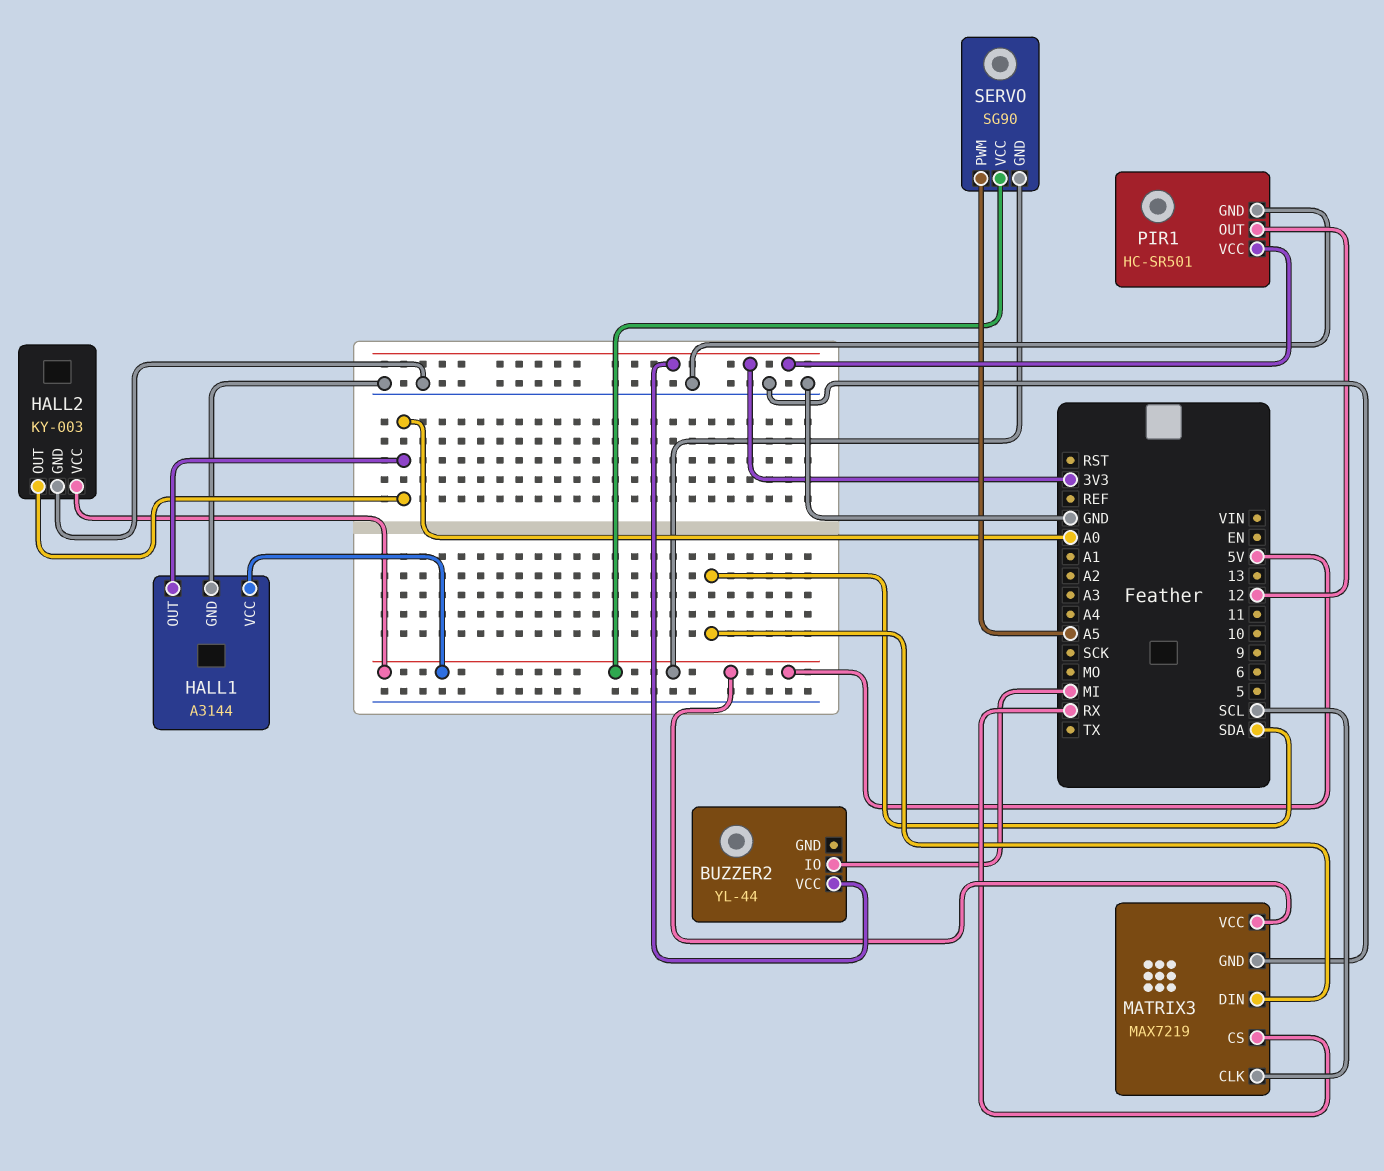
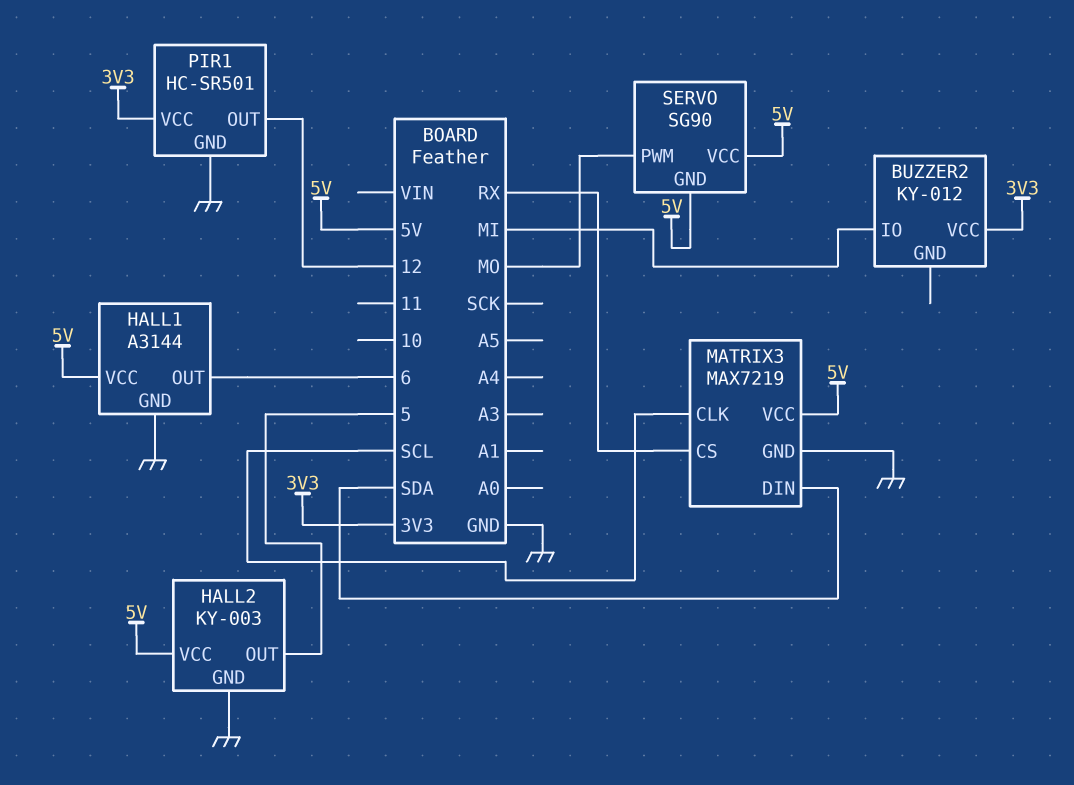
BUZZER2: YL-44 -> KY-012
HALL1 pin OUT: A0 -> 6
HALL2 pin OUT: A0 -> 5
SERVO pin PWM: A5 -> MO

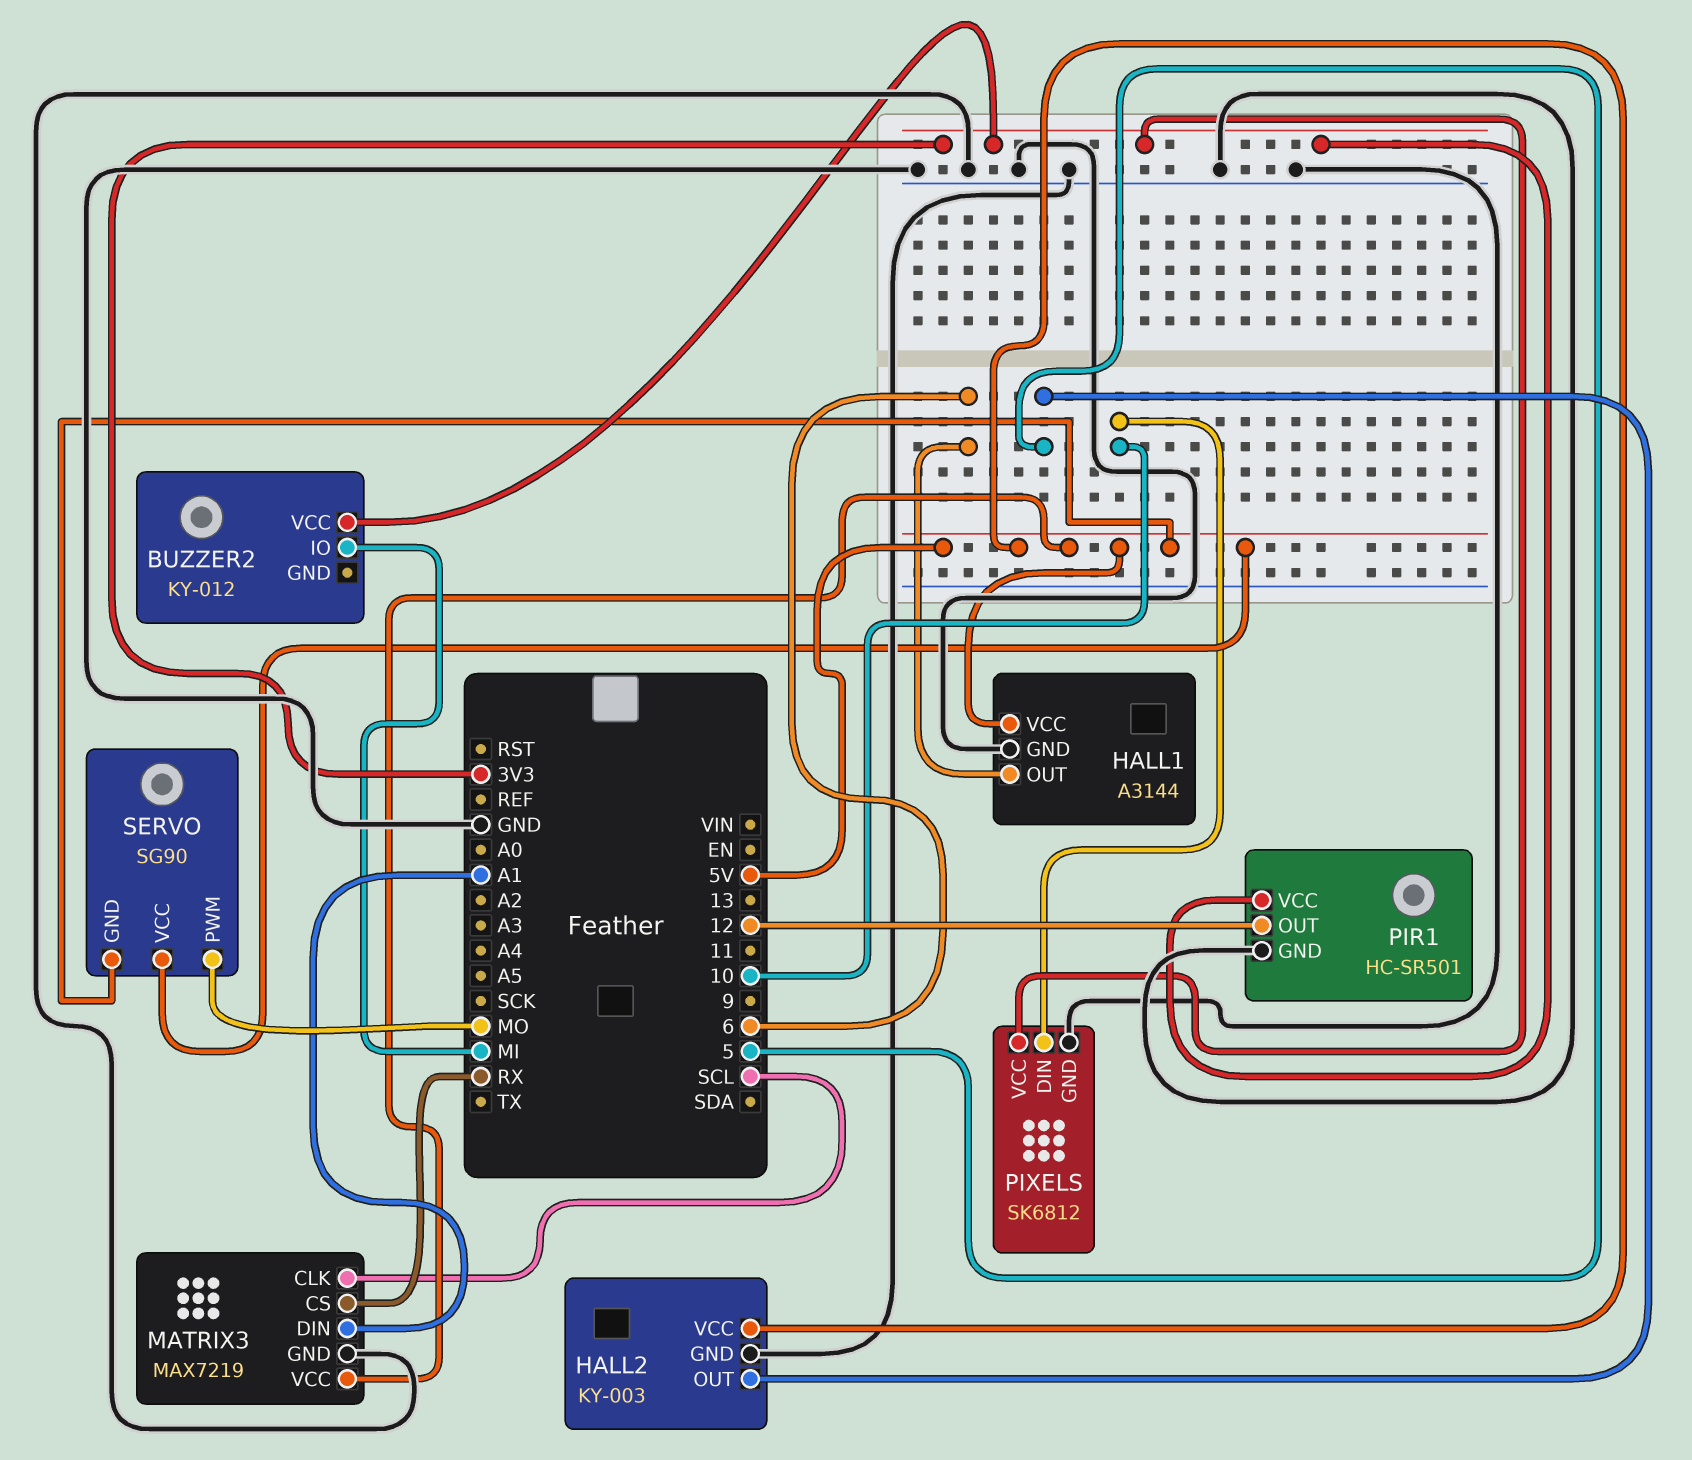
MATRIX3 pin DIN: SDA -> A1
PIXELS: none -> SK6812
PIXELS pin DIN: none -> 10
PIXELS pin GND: none -> GND
PIXELS pin VCC: none -> 3V3

